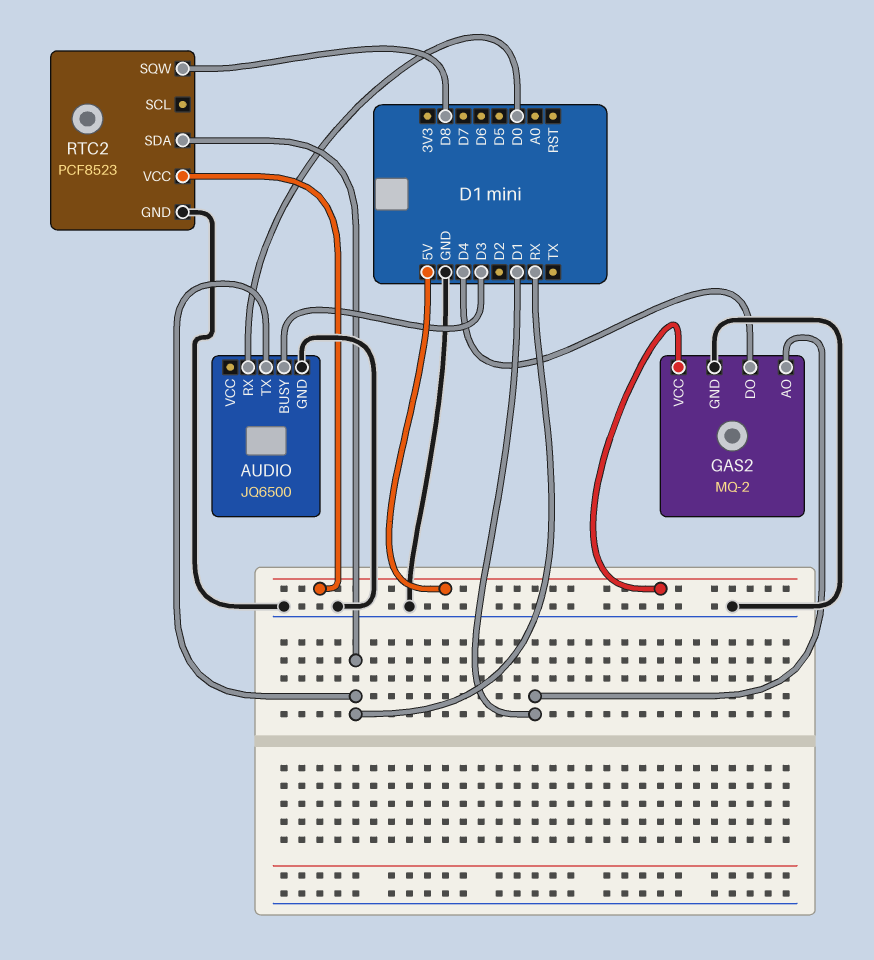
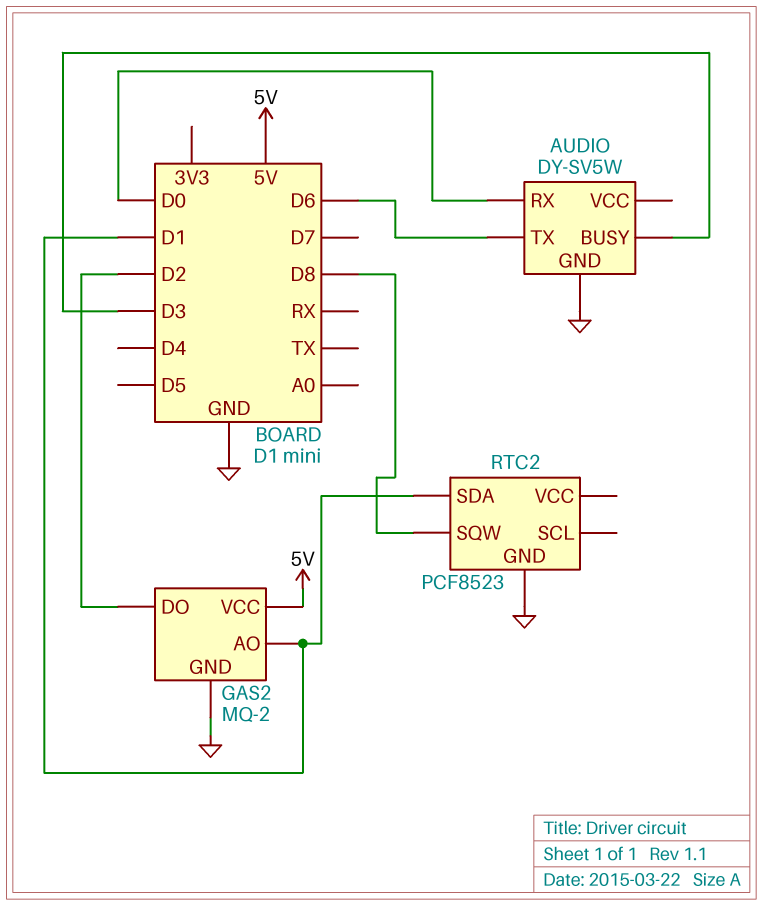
AUDIO: JQ6500 -> DY-SV5W
AUDIO pin TX: RX -> D6
GAS2 pin DO: D4 -> D2
RTC2 pin SDA: RX -> D1
RTC2 pin VCC: 5V -> none

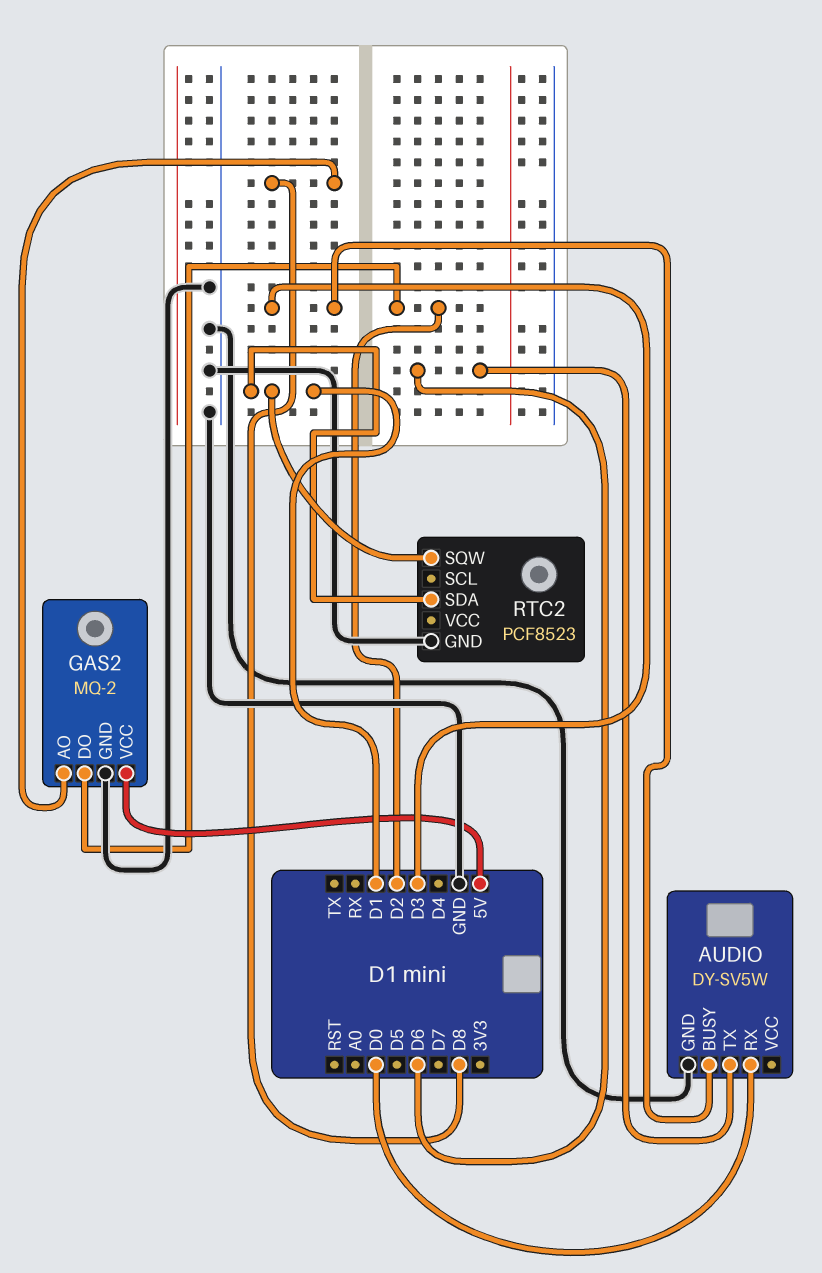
GAS2 pin AO: D1 -> D8
RTC2 pin SQW: D8 -> D1

